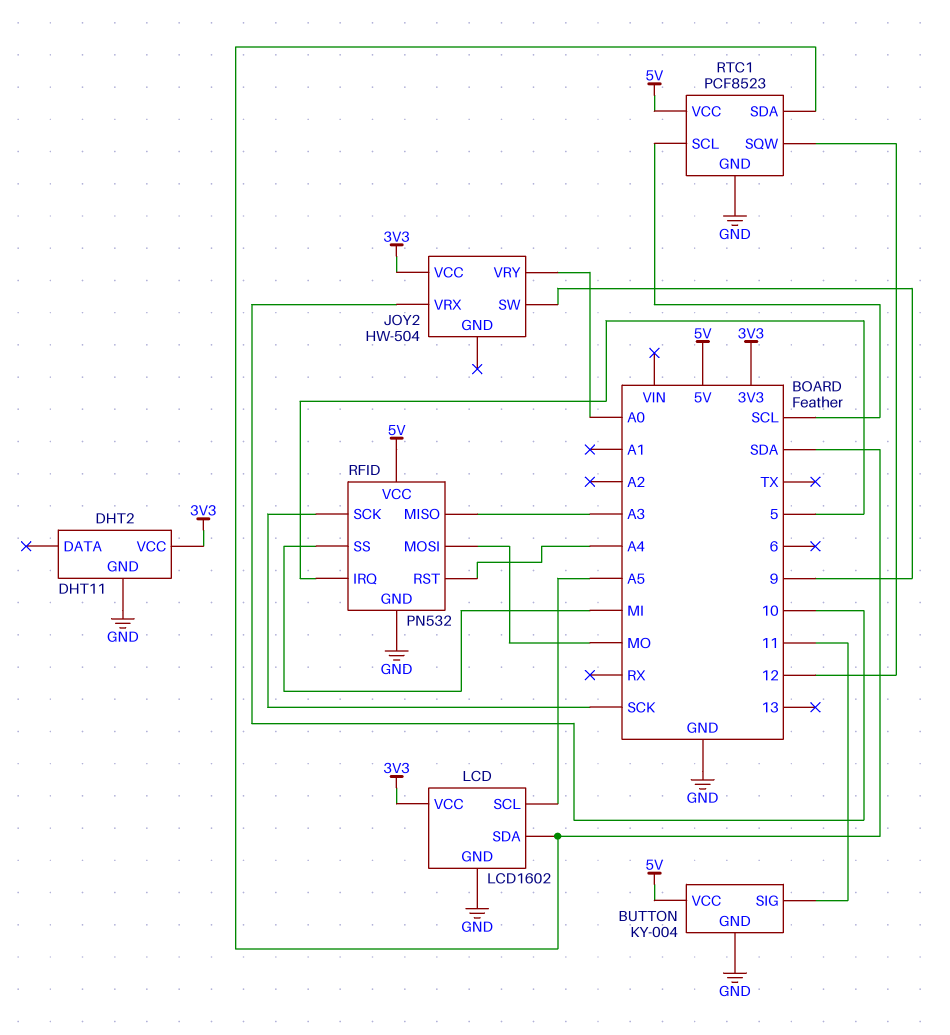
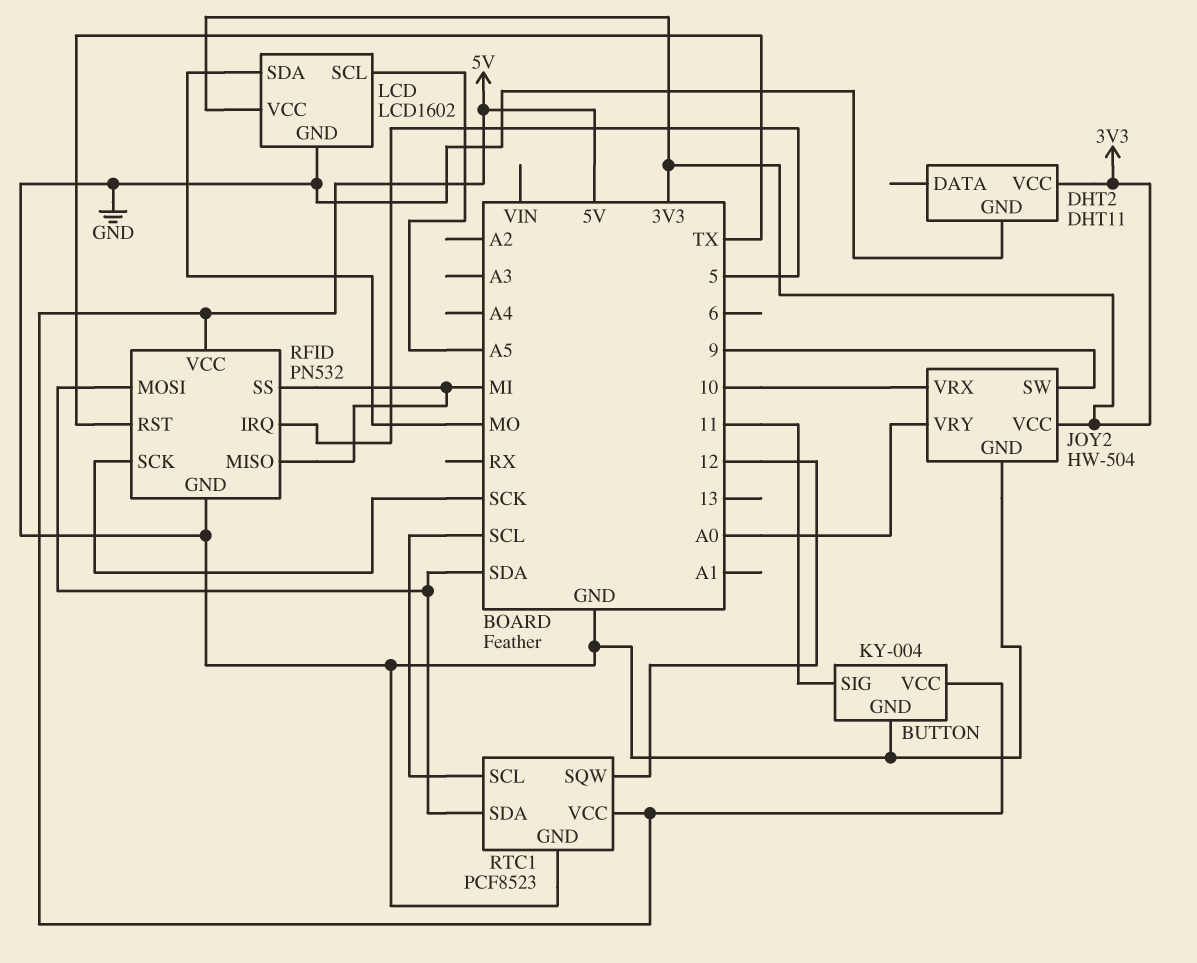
JOY2 pin GND: none -> GND
LCD pin SDA: SDA -> MO
RFID pin MISO: A3 -> MI
RFID pin MOSI: MO -> SDA
RFID pin RST: A4 -> TX

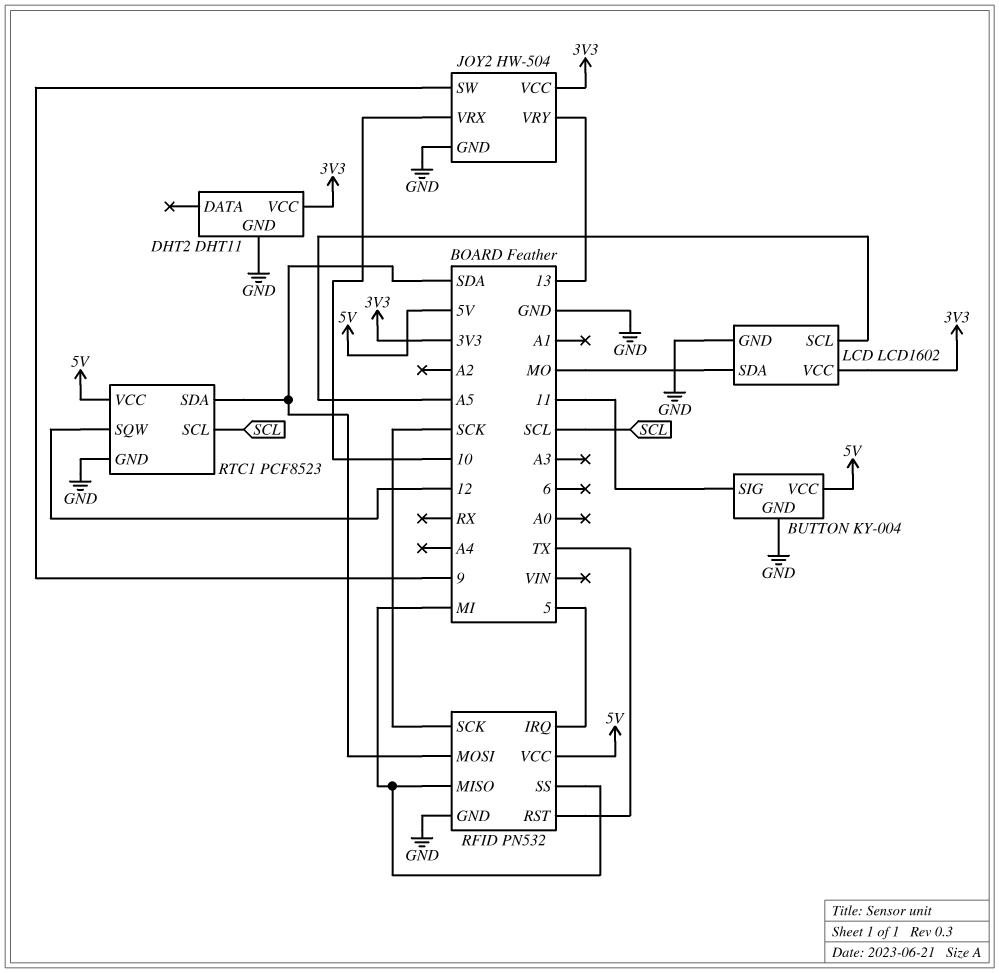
JOY2 pin VRY: A0 -> 13

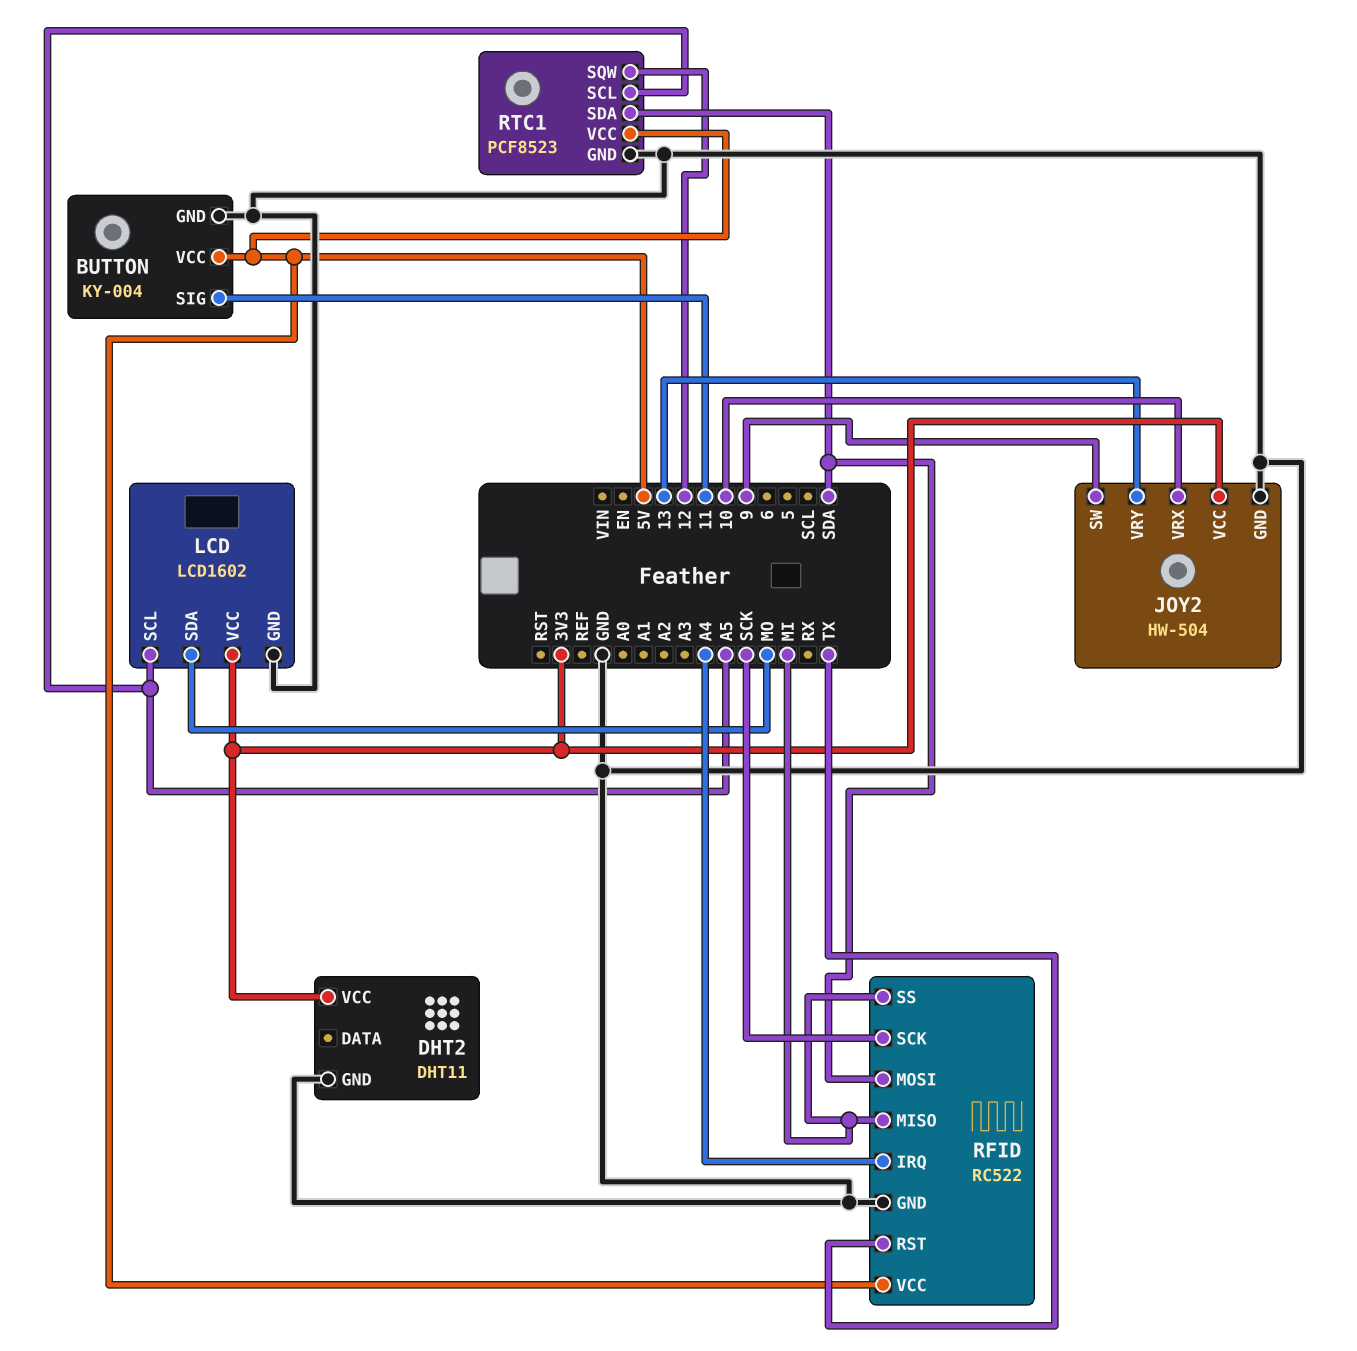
RFID: PN532 -> RC522
RFID pin IRQ: 5 -> A4
RTC1 pin SCL: SCL -> A5

